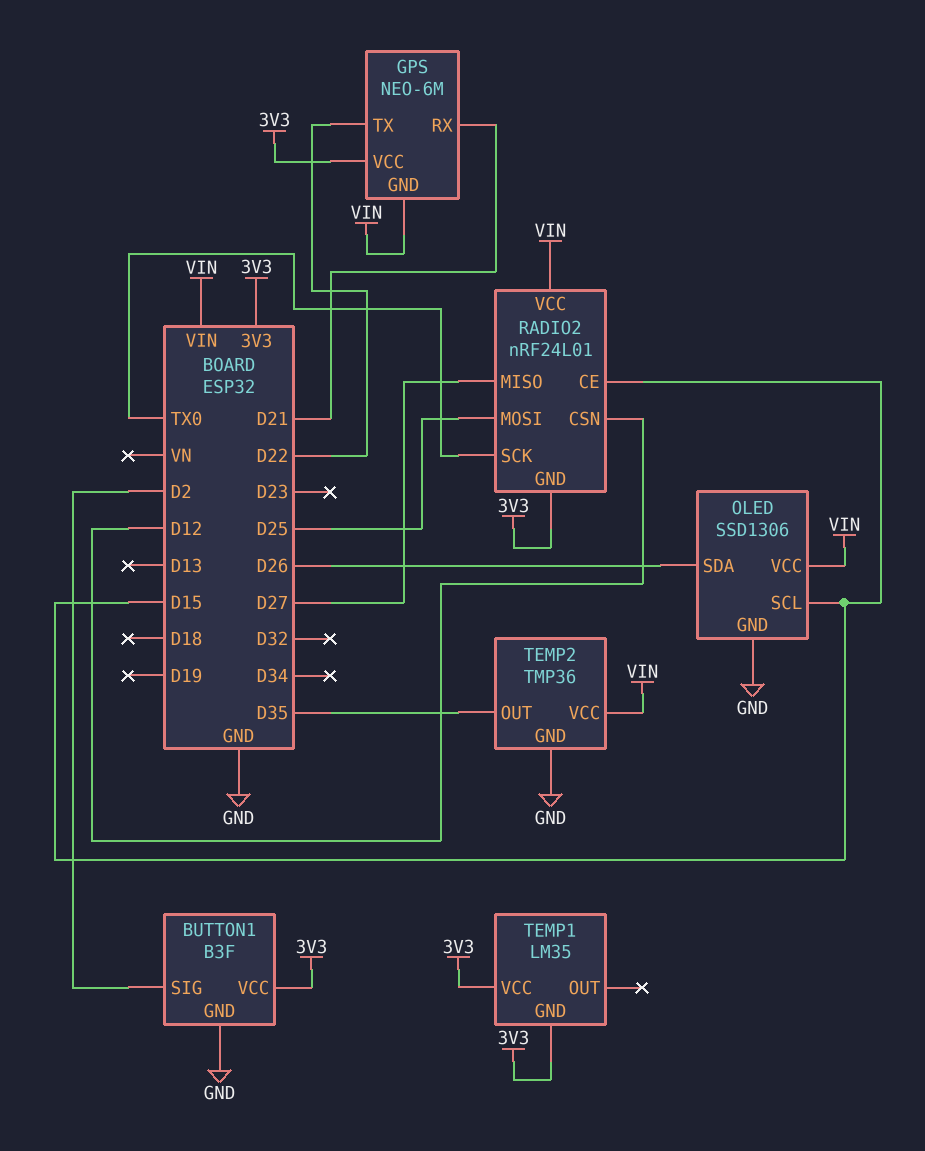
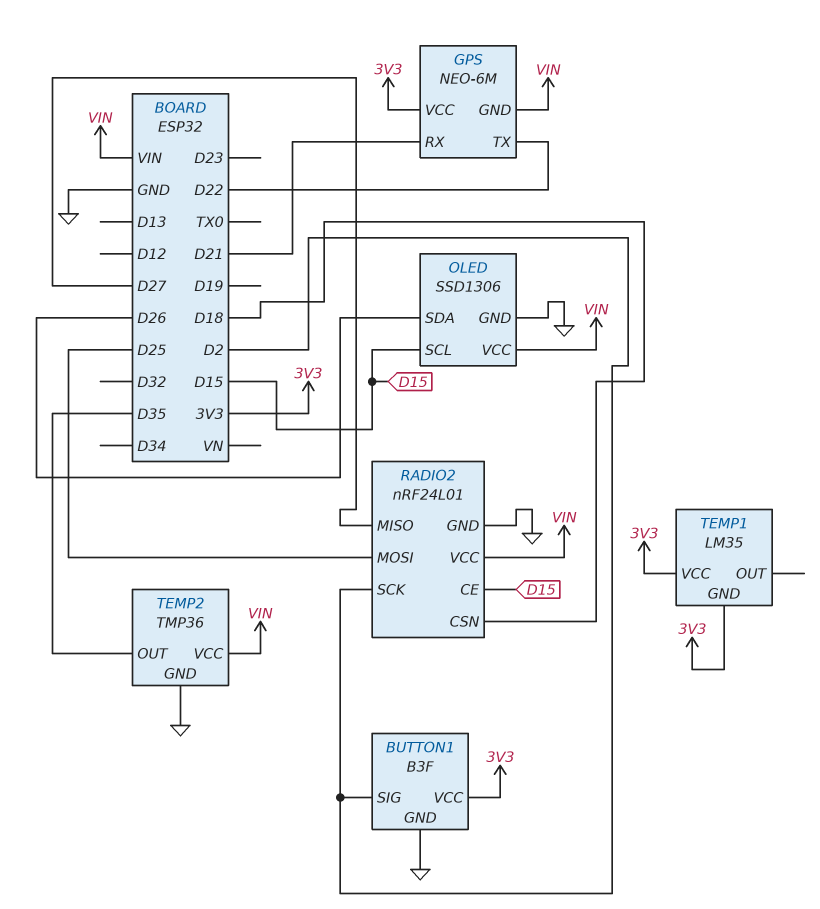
RADIO2 pin CSN: D12 -> D18
RADIO2 pin GND: 3V3 -> GND
RADIO2 pin SCK: TX0 -> D2

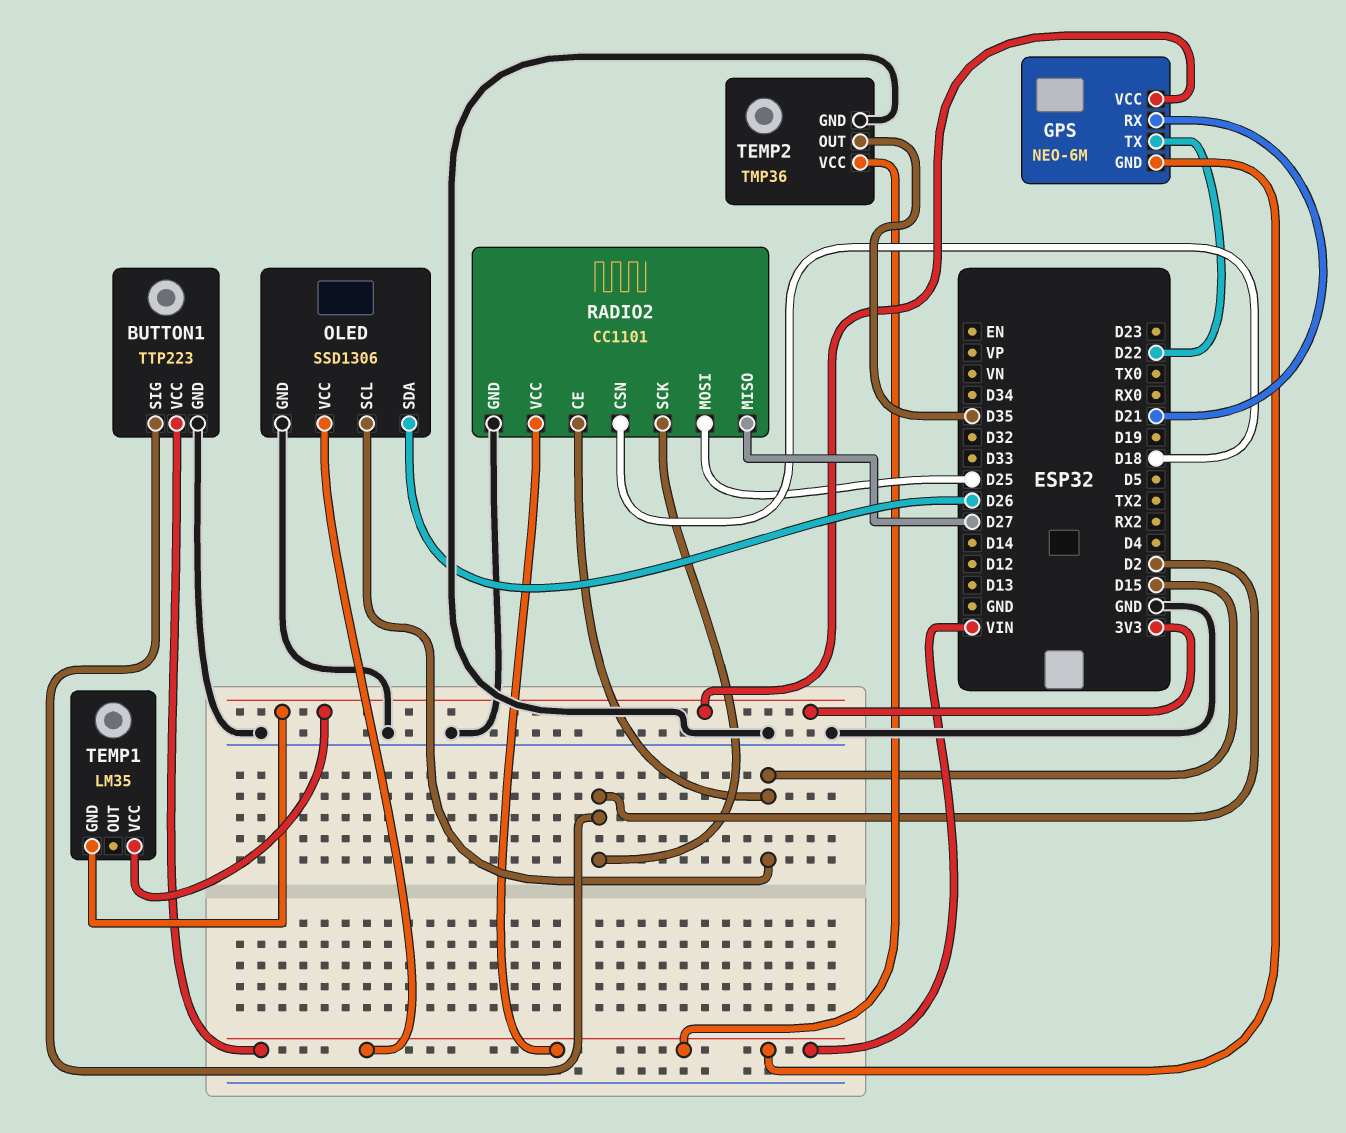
BUTTON1: B3F -> TTP223
BUTTON1 pin VCC: 3V3 -> VIN
RADIO2: nRF24L01 -> CC1101

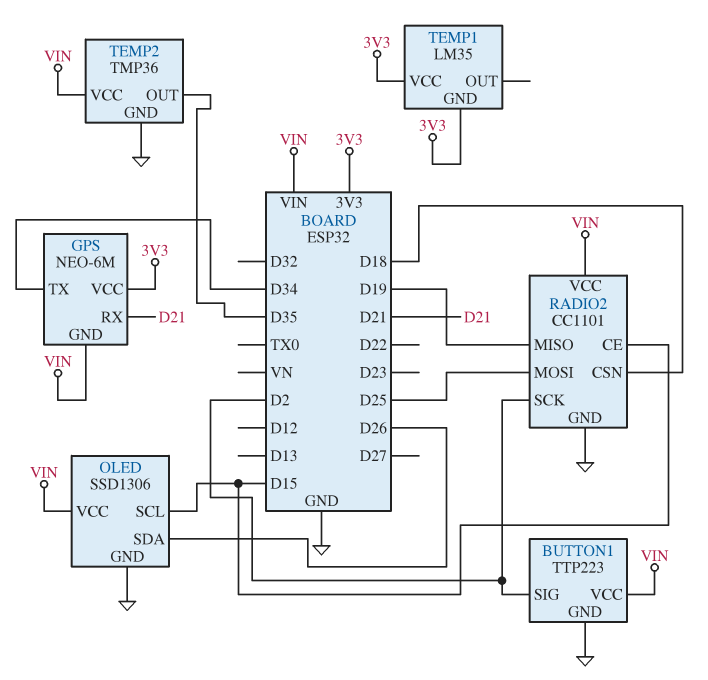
GPS pin TX: D22 -> D34
RADIO2 pin MISO: D27 -> D19

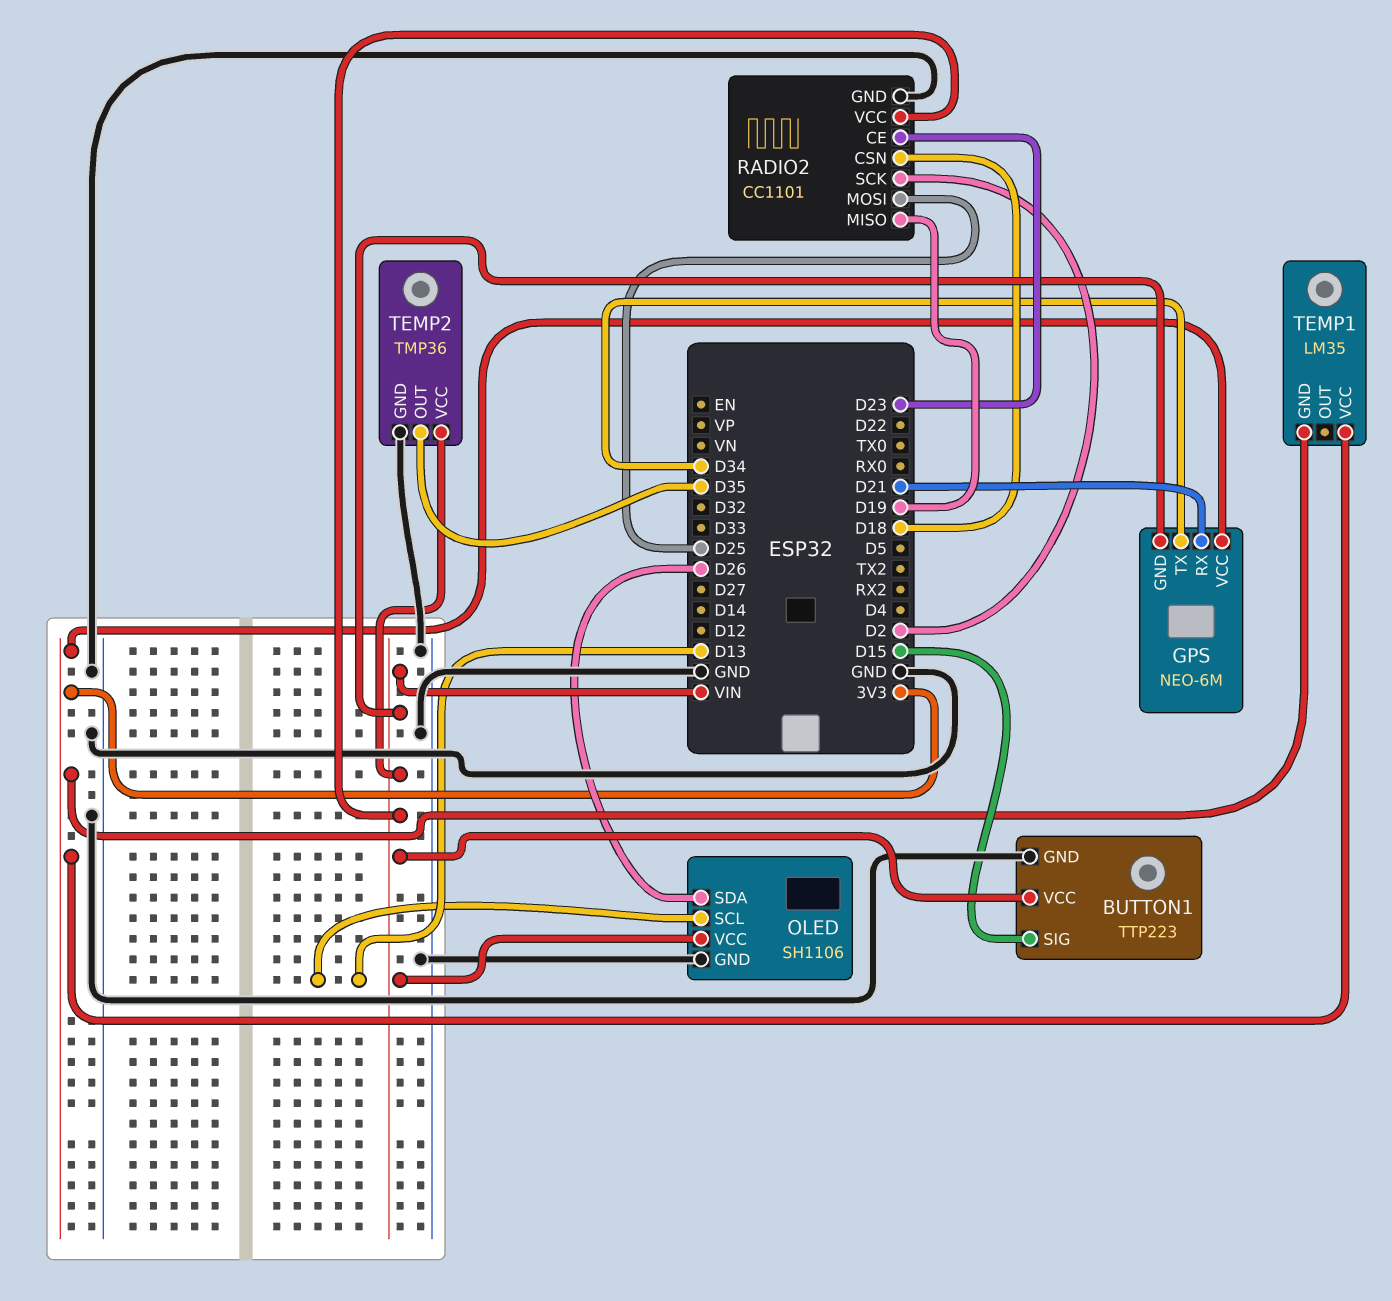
BUTTON1 pin SIG: D2 -> D15
OLED: SSD1306 -> SH1106
OLED pin SCL: D15 -> D13
RADIO2 pin CE: D15 -> D23

